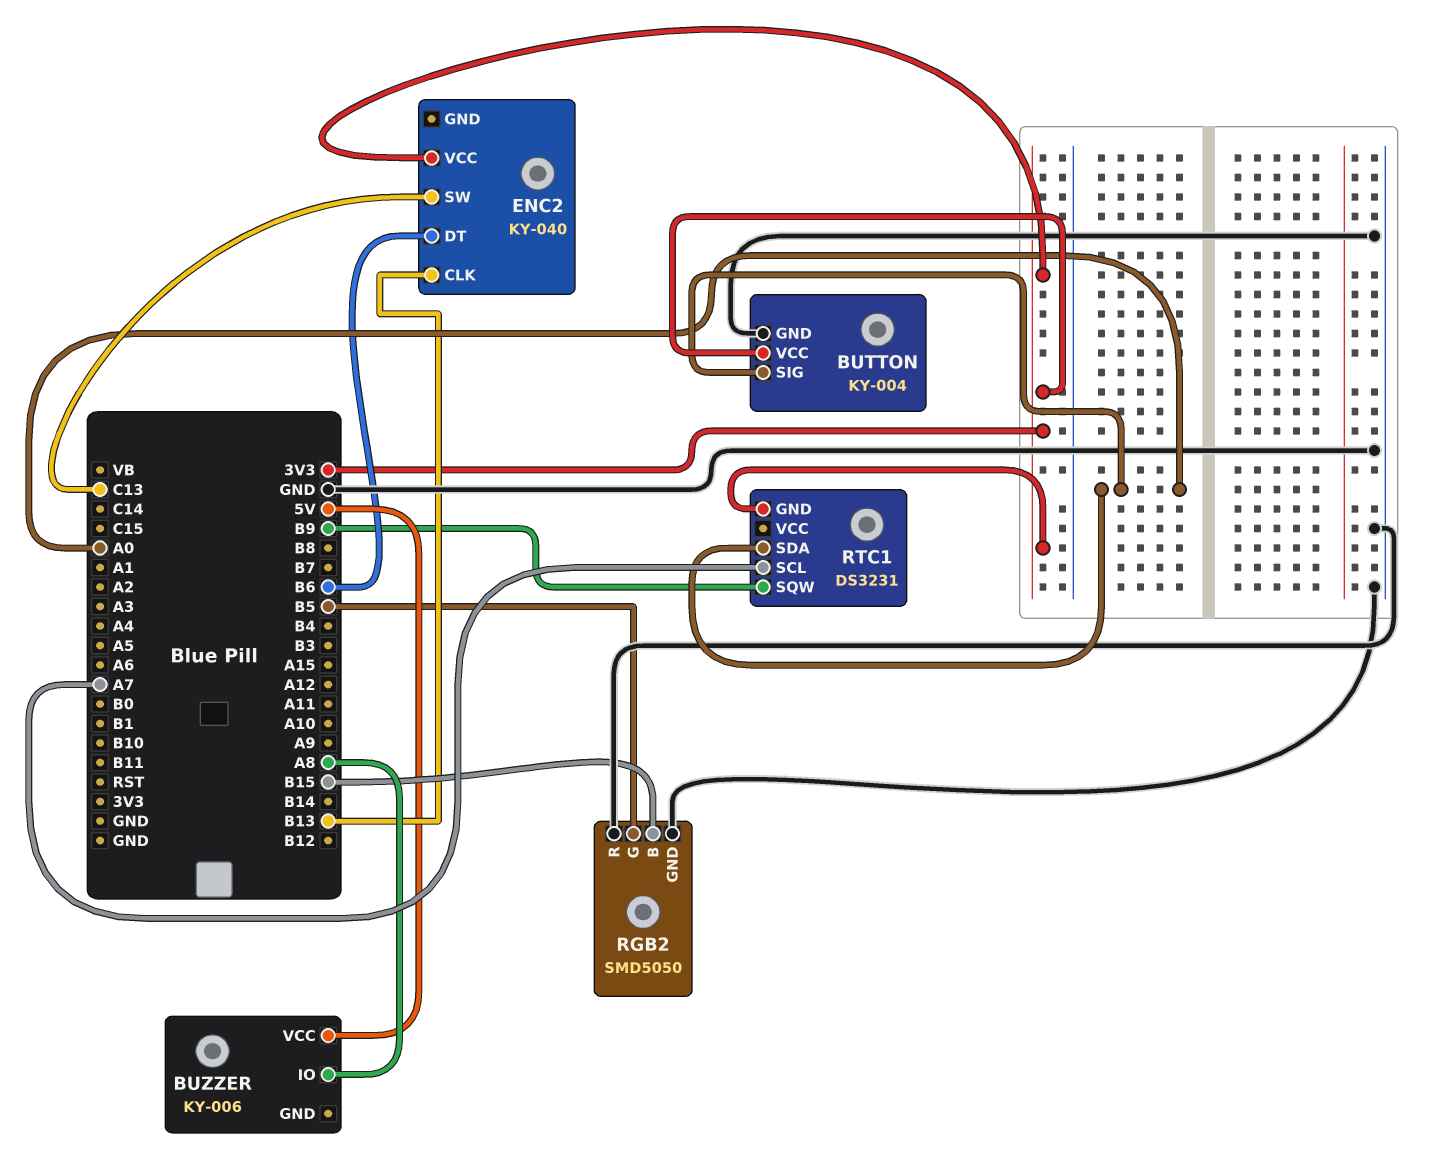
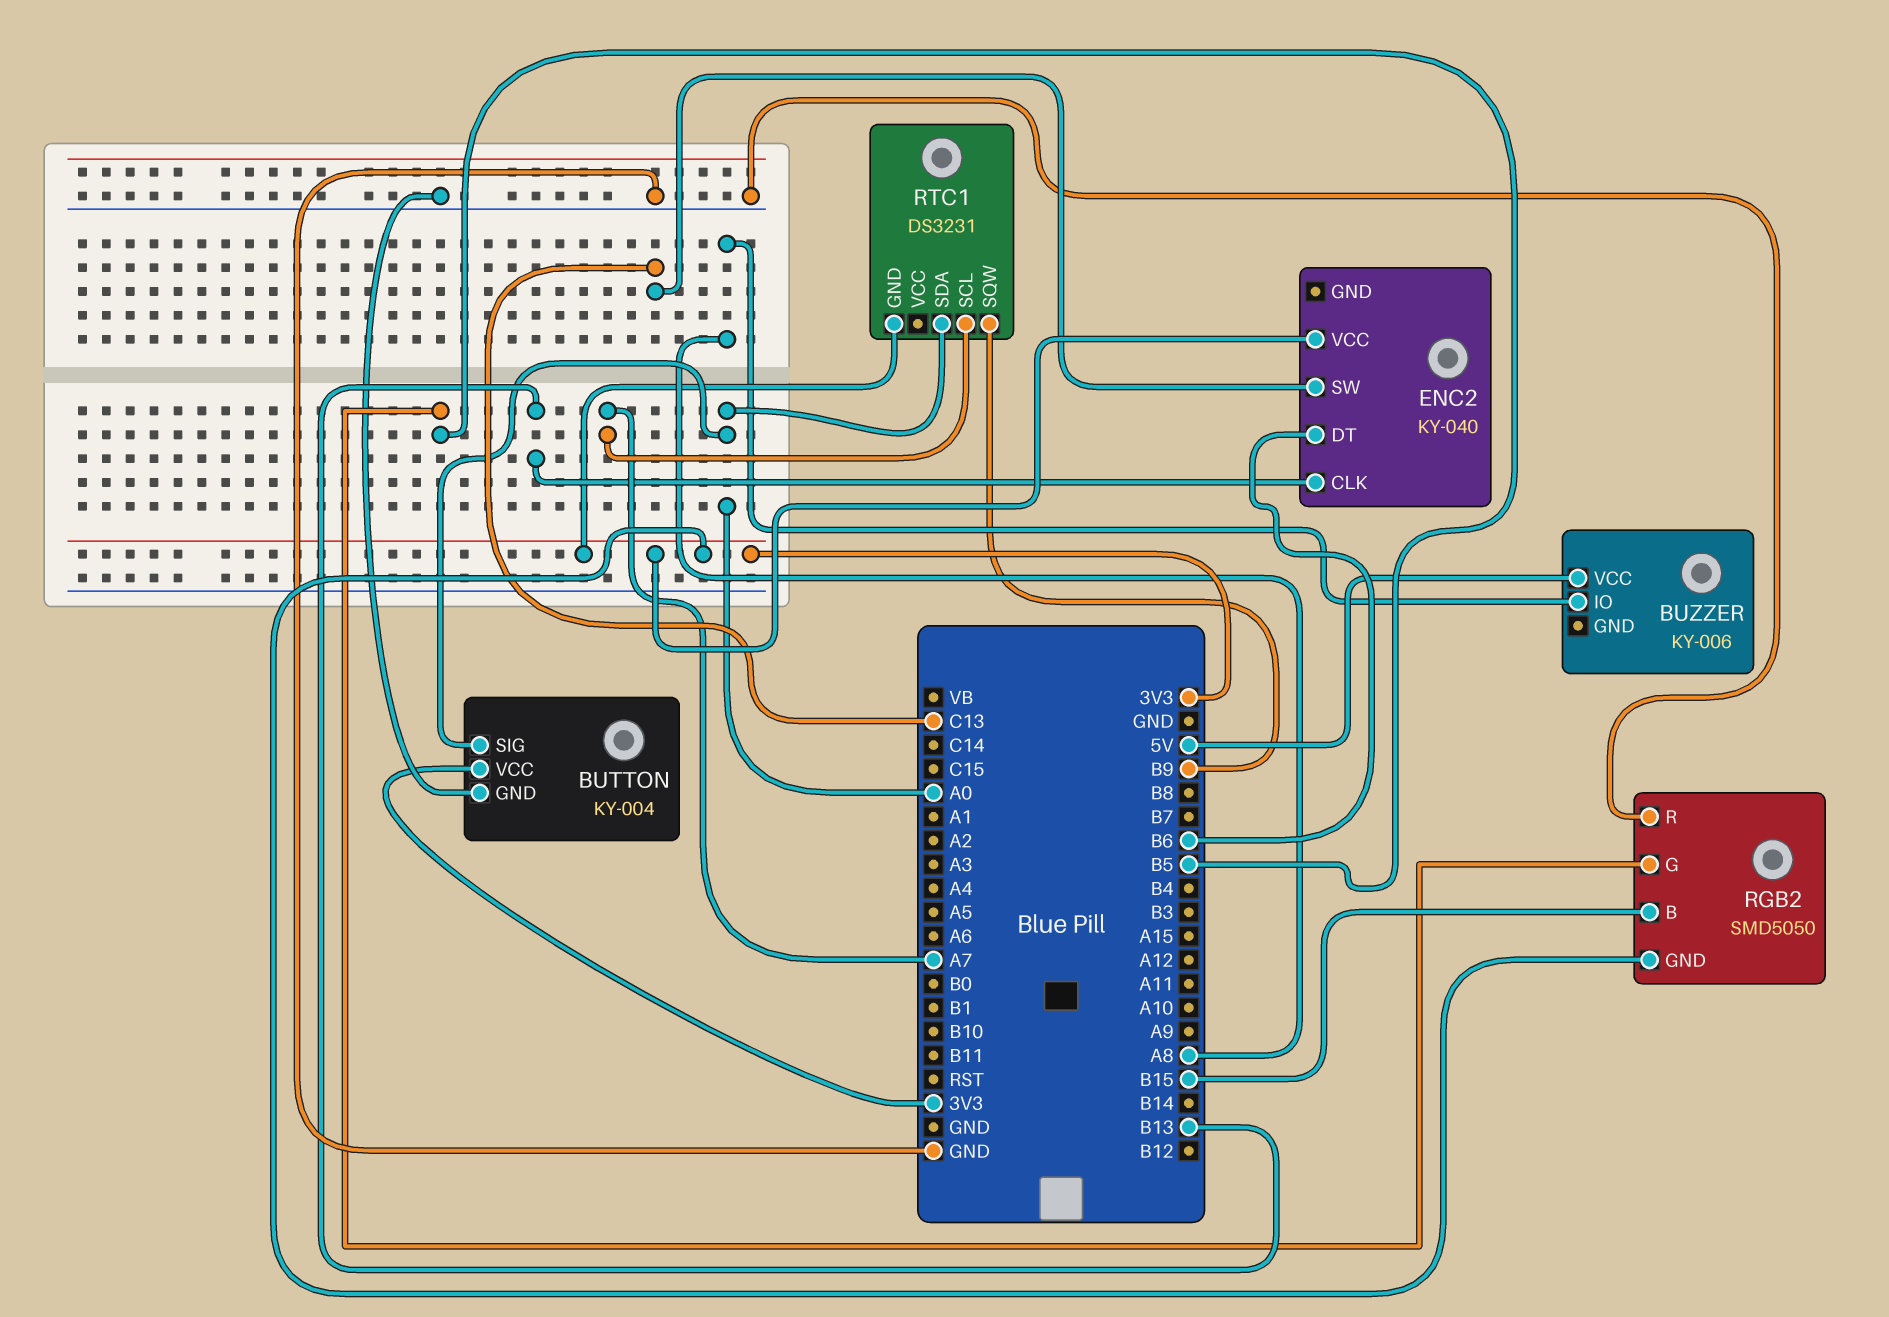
RGB2 pin GND: GND -> 3V3

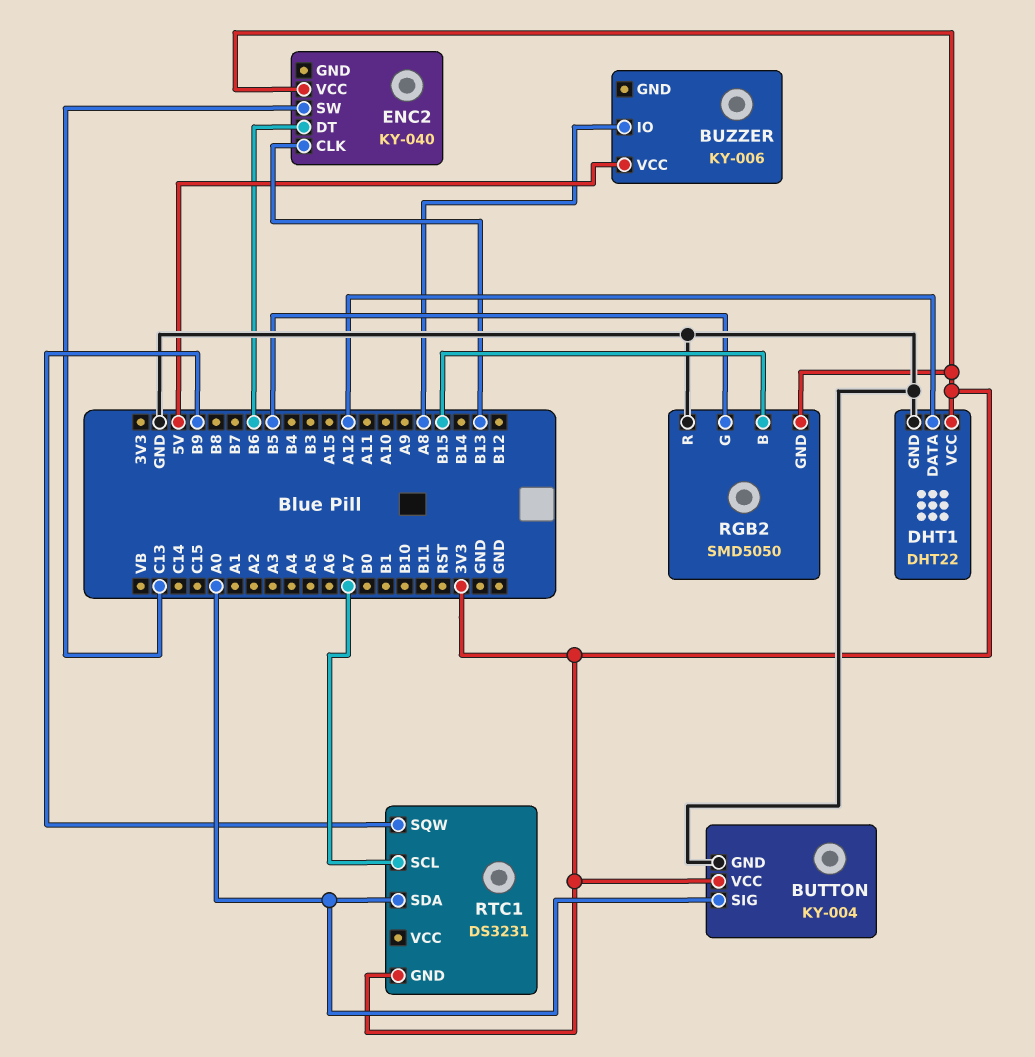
DHT1: none -> DHT22
DHT1 pin DATA: none -> A12
DHT1 pin GND: none -> GND
DHT1 pin VCC: none -> 3V3

